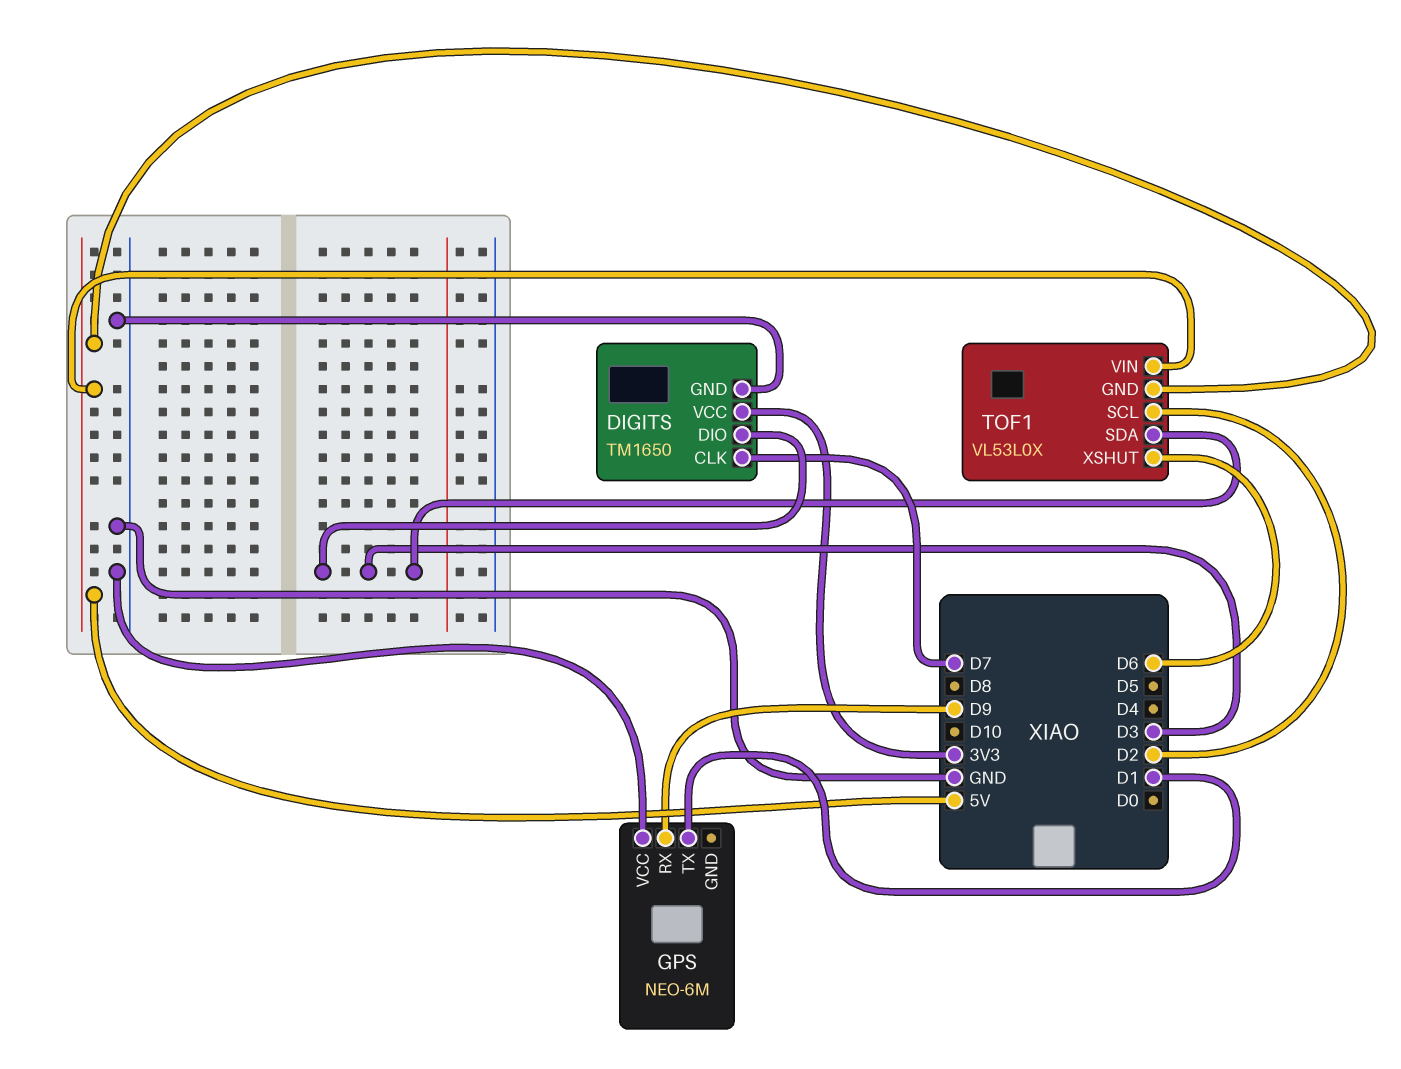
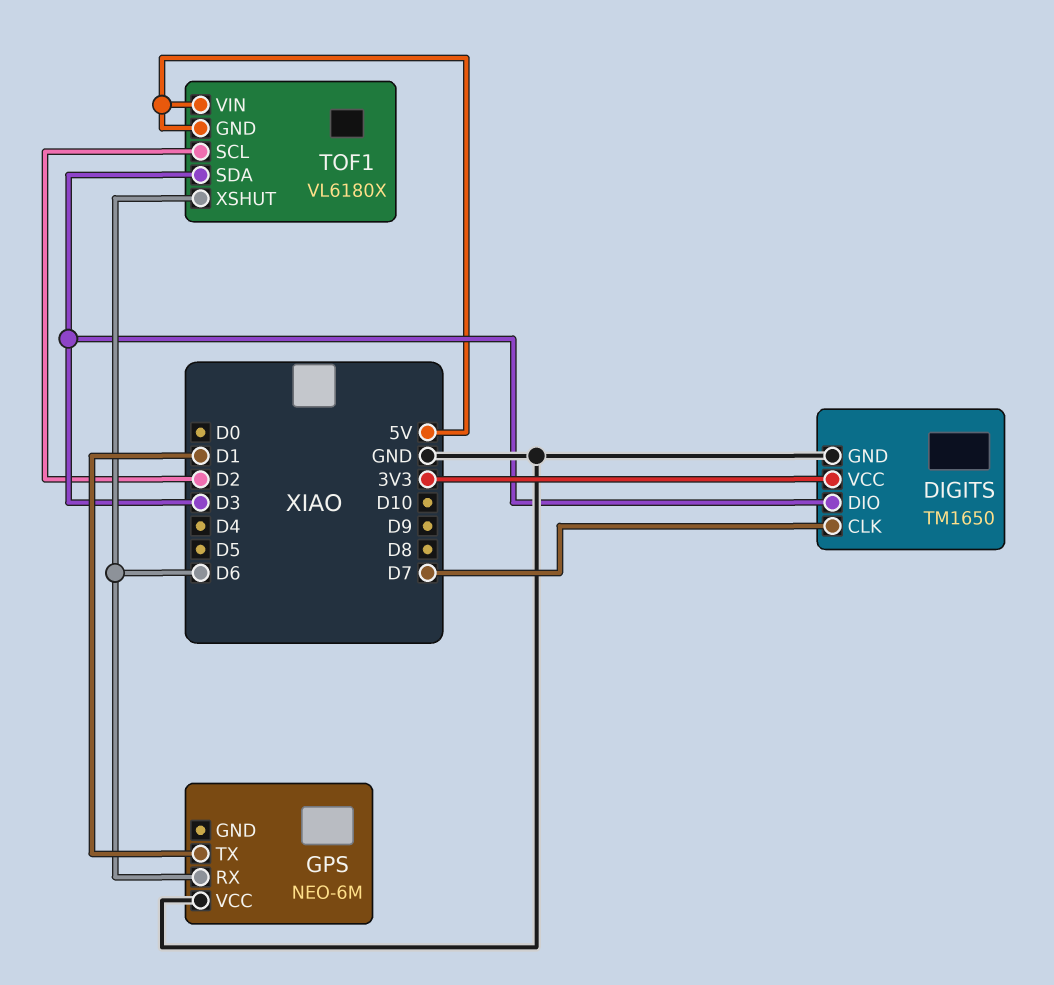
GPS pin RX: D9 -> D6
TOF1: VL53L0X -> VL6180X

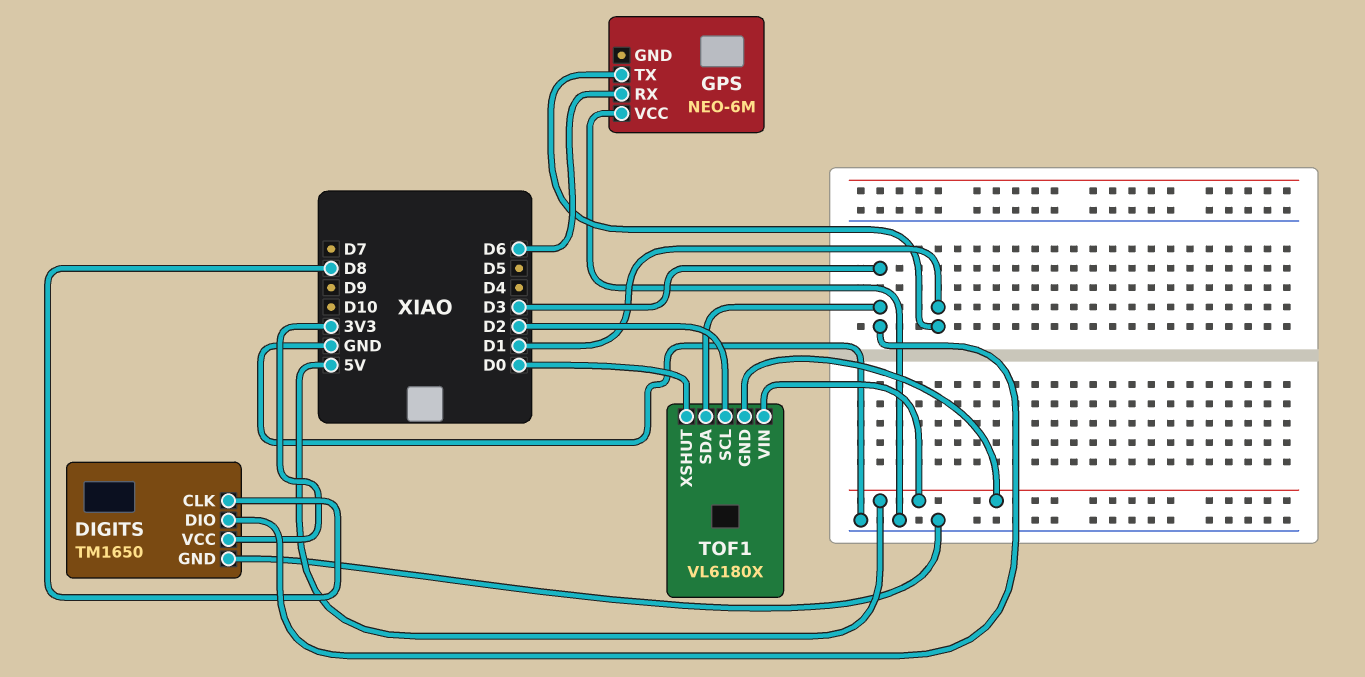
DIGITS pin CLK: D7 -> D8
TOF1 pin XSHUT: D6 -> D0

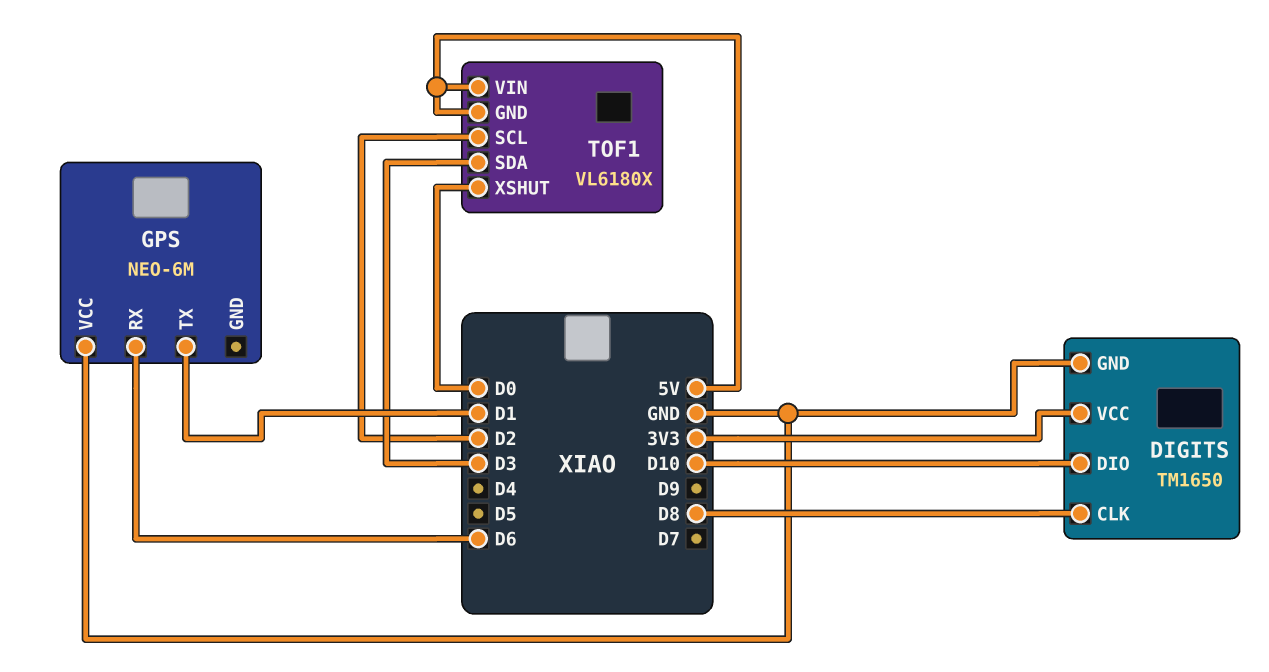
DIGITS pin DIO: D3 -> D10

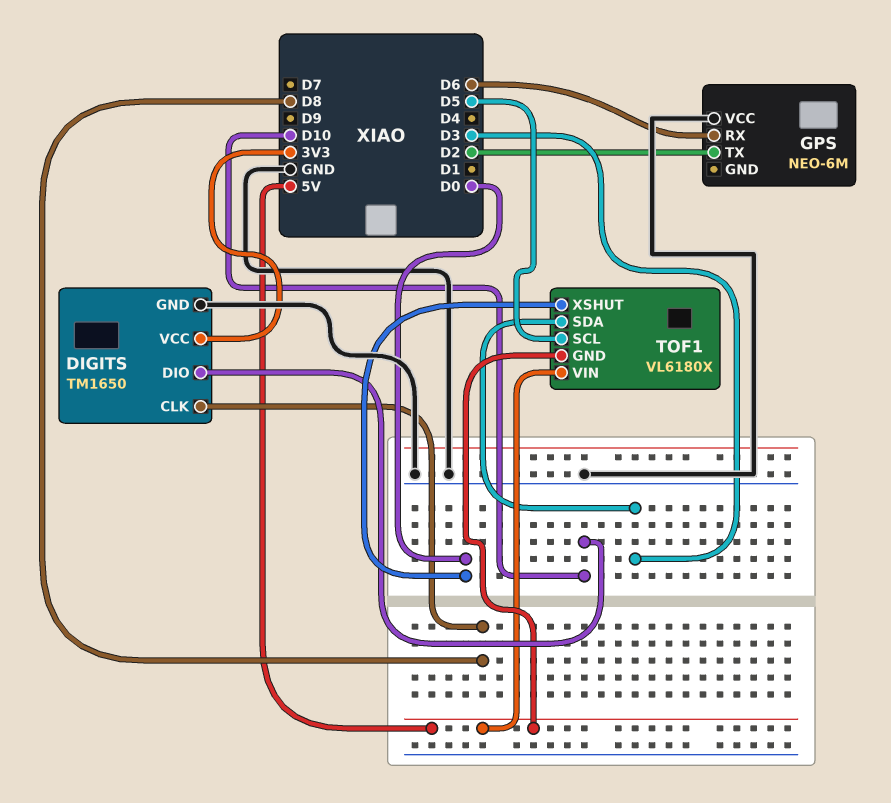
GPS pin TX: D1 -> D2
TOF1 pin SCL: D2 -> D5

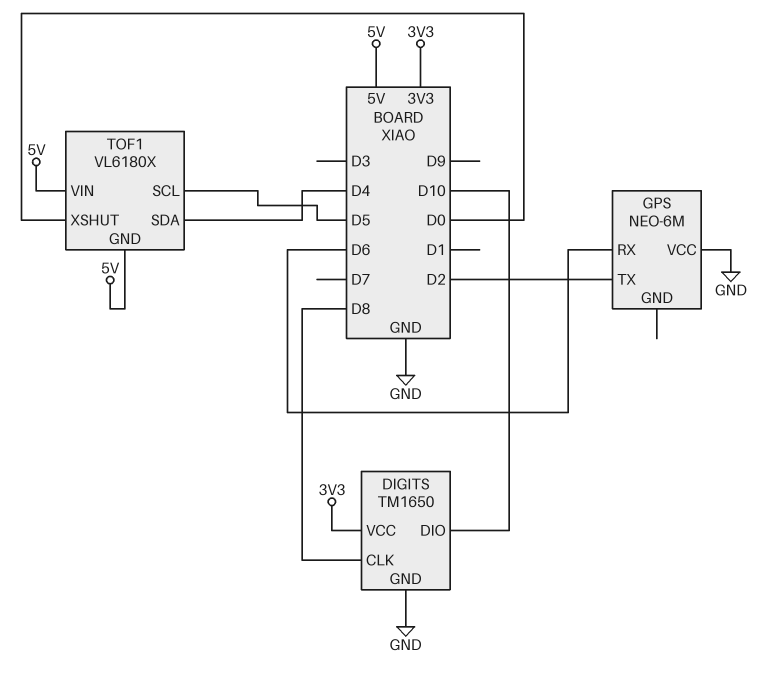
TOF1 pin SDA: D3 -> D4

